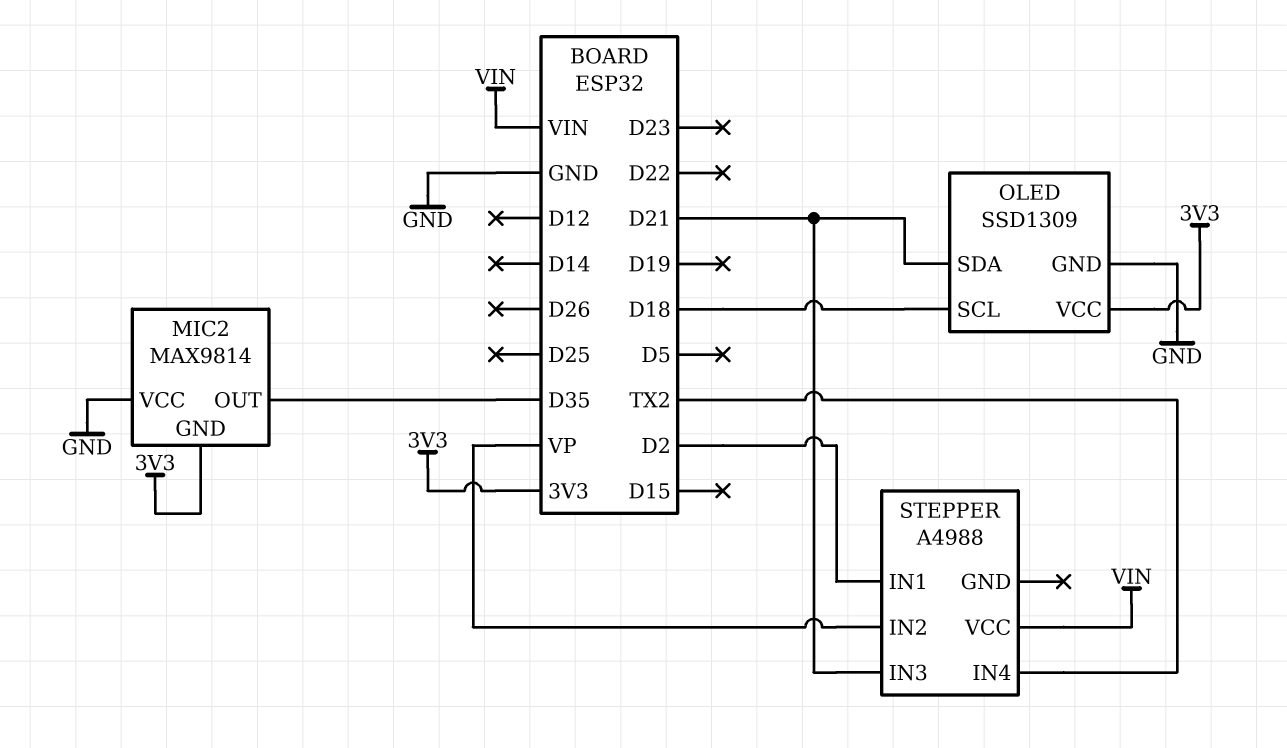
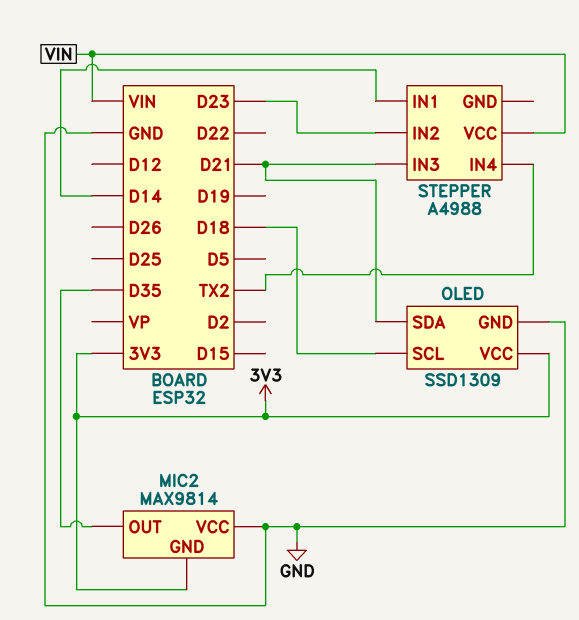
STEPPER pin IN1: D2 -> D14
STEPPER pin IN2: VP -> D23

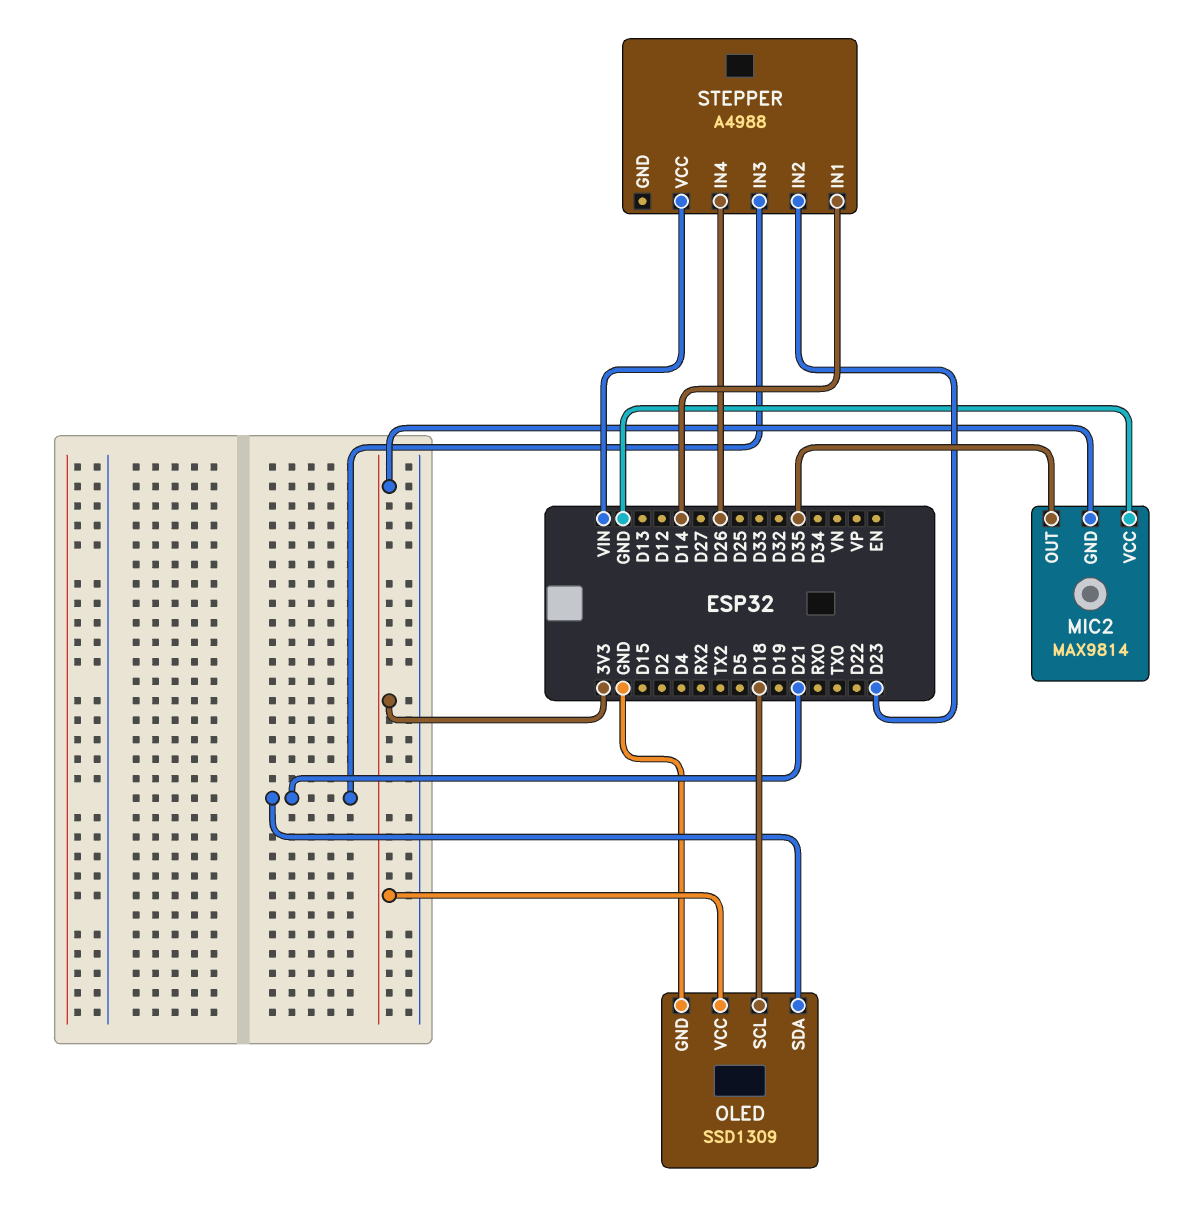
STEPPER pin IN4: TX2 -> D26

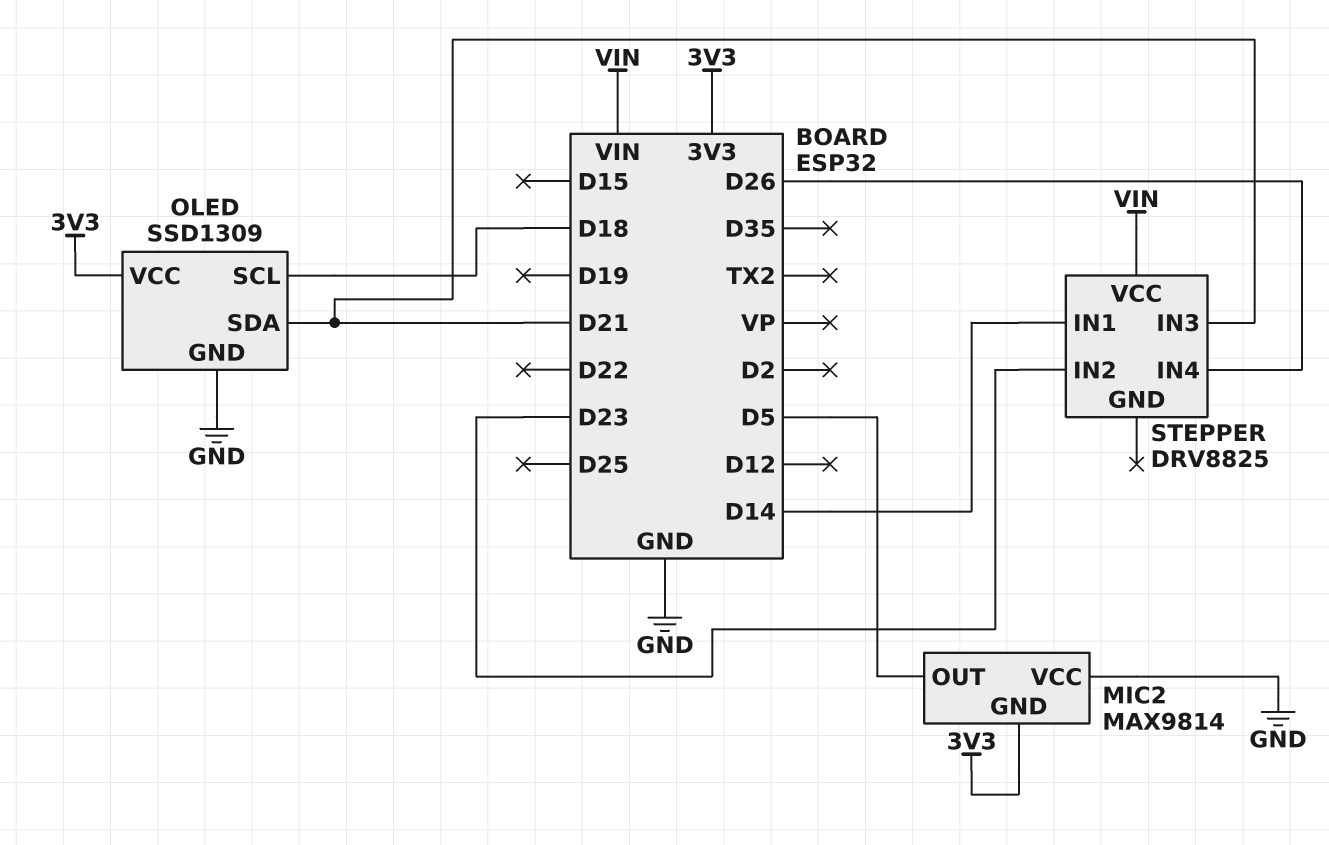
MIC2 pin OUT: D35 -> D5
STEPPER: A4988 -> DRV8825

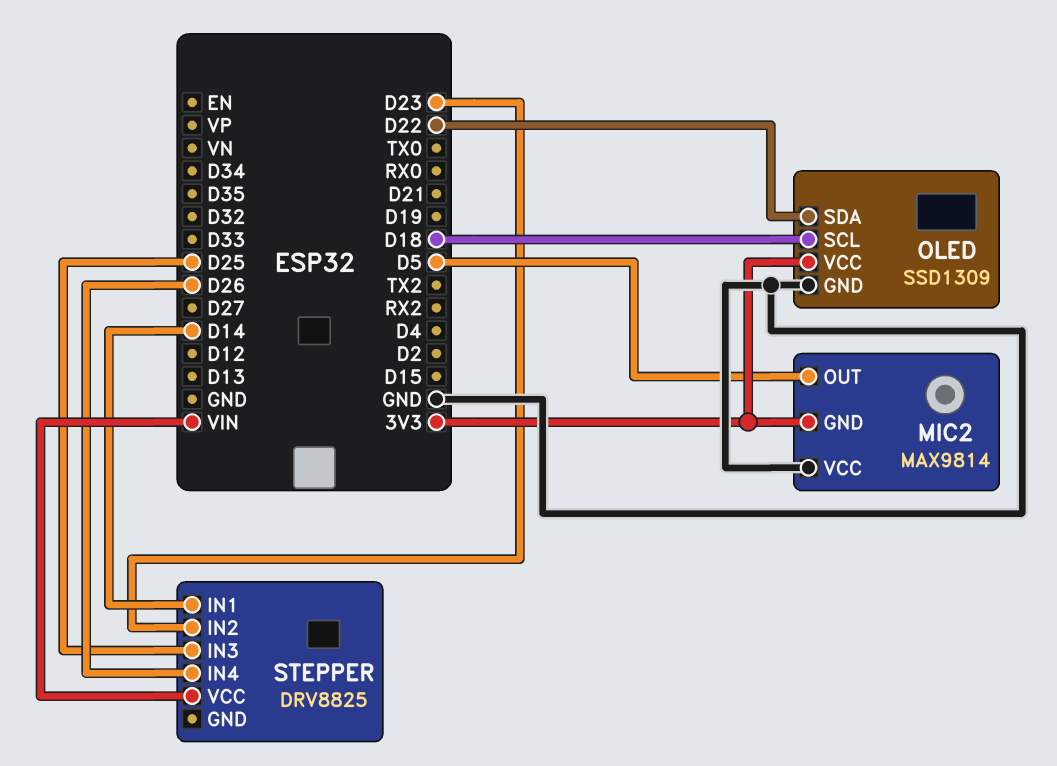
OLED pin SDA: D21 -> D22
STEPPER pin IN3: D21 -> D25

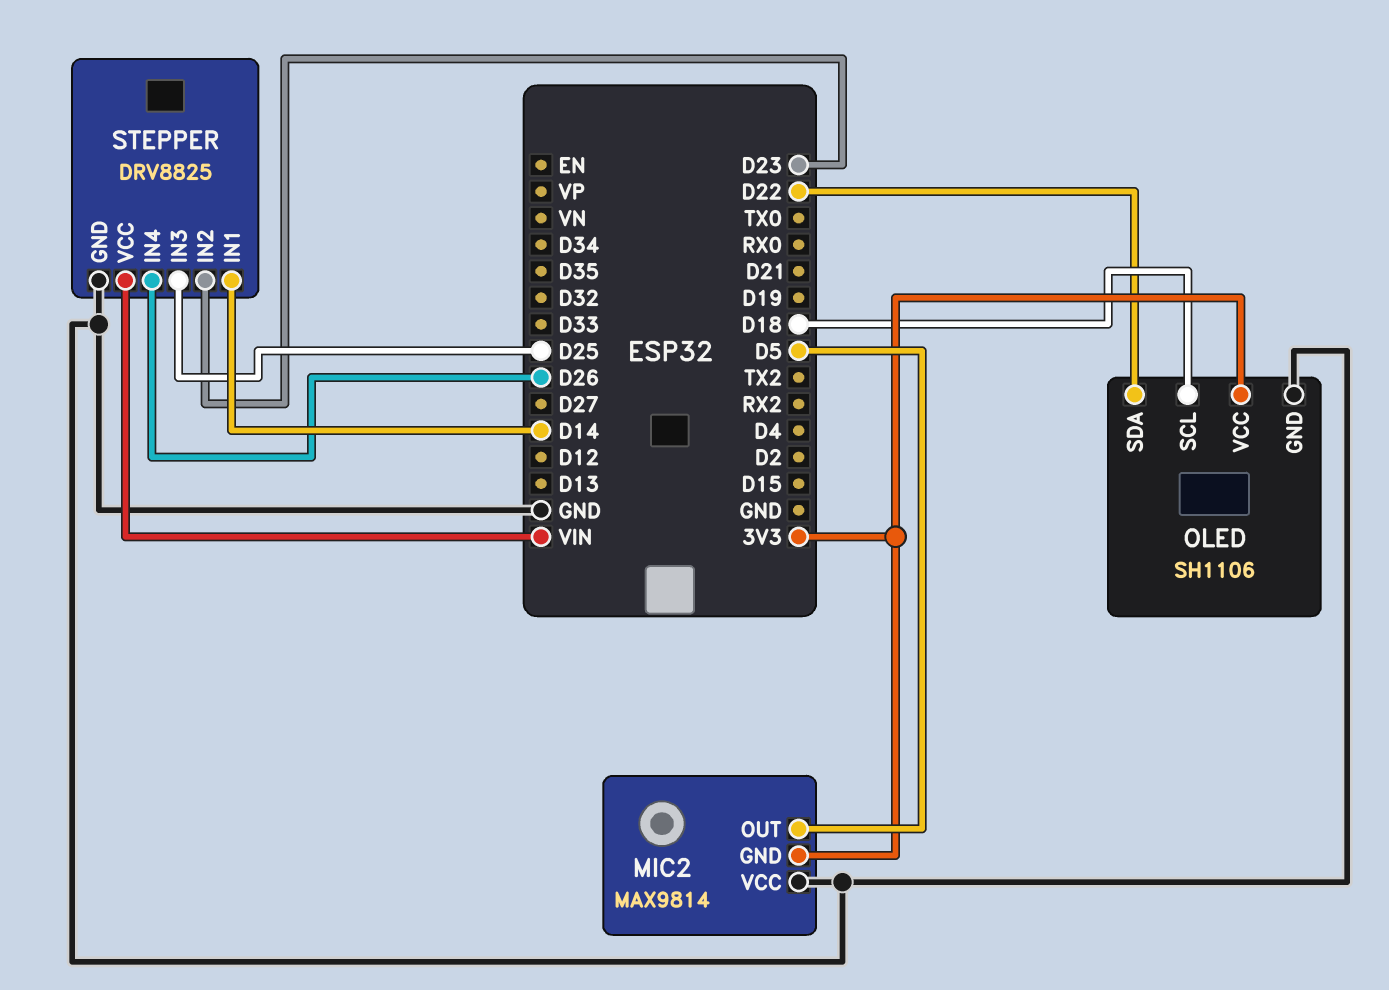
OLED: SSD1309 -> SH1106
STEPPER pin GND: none -> GND

